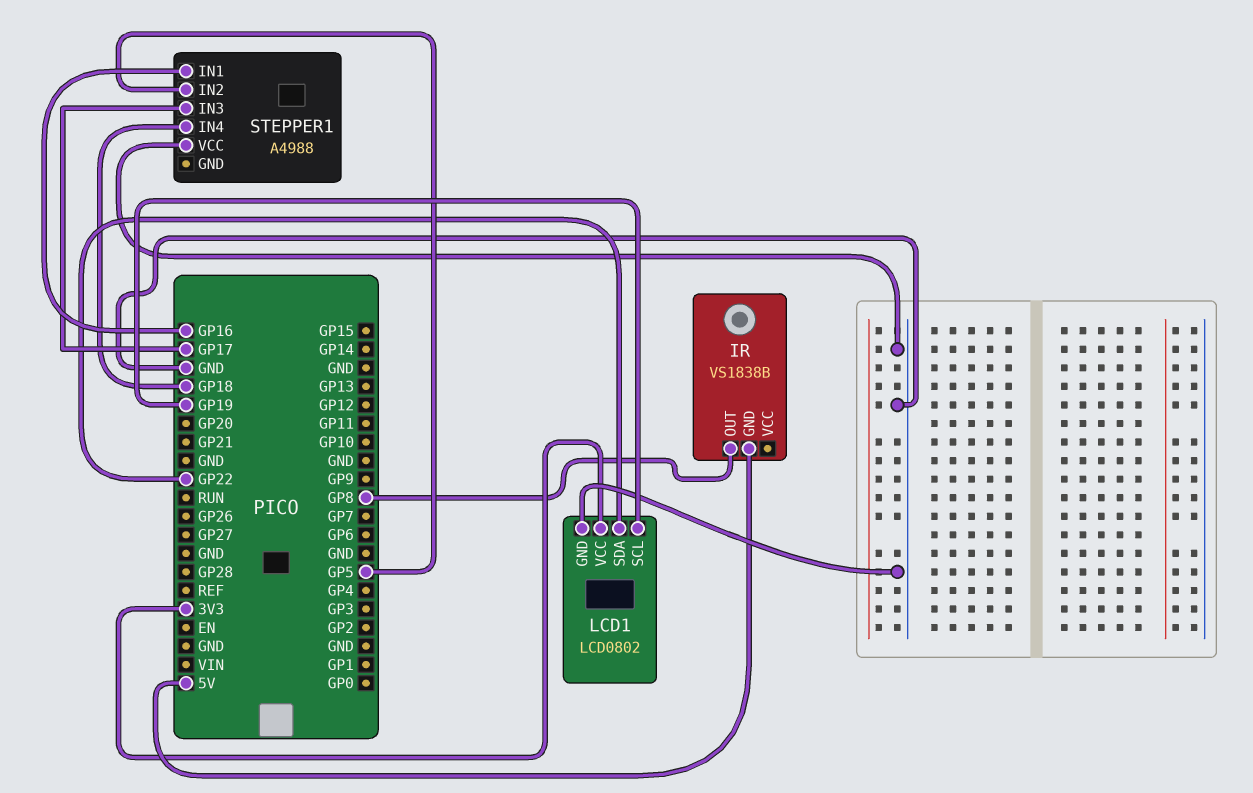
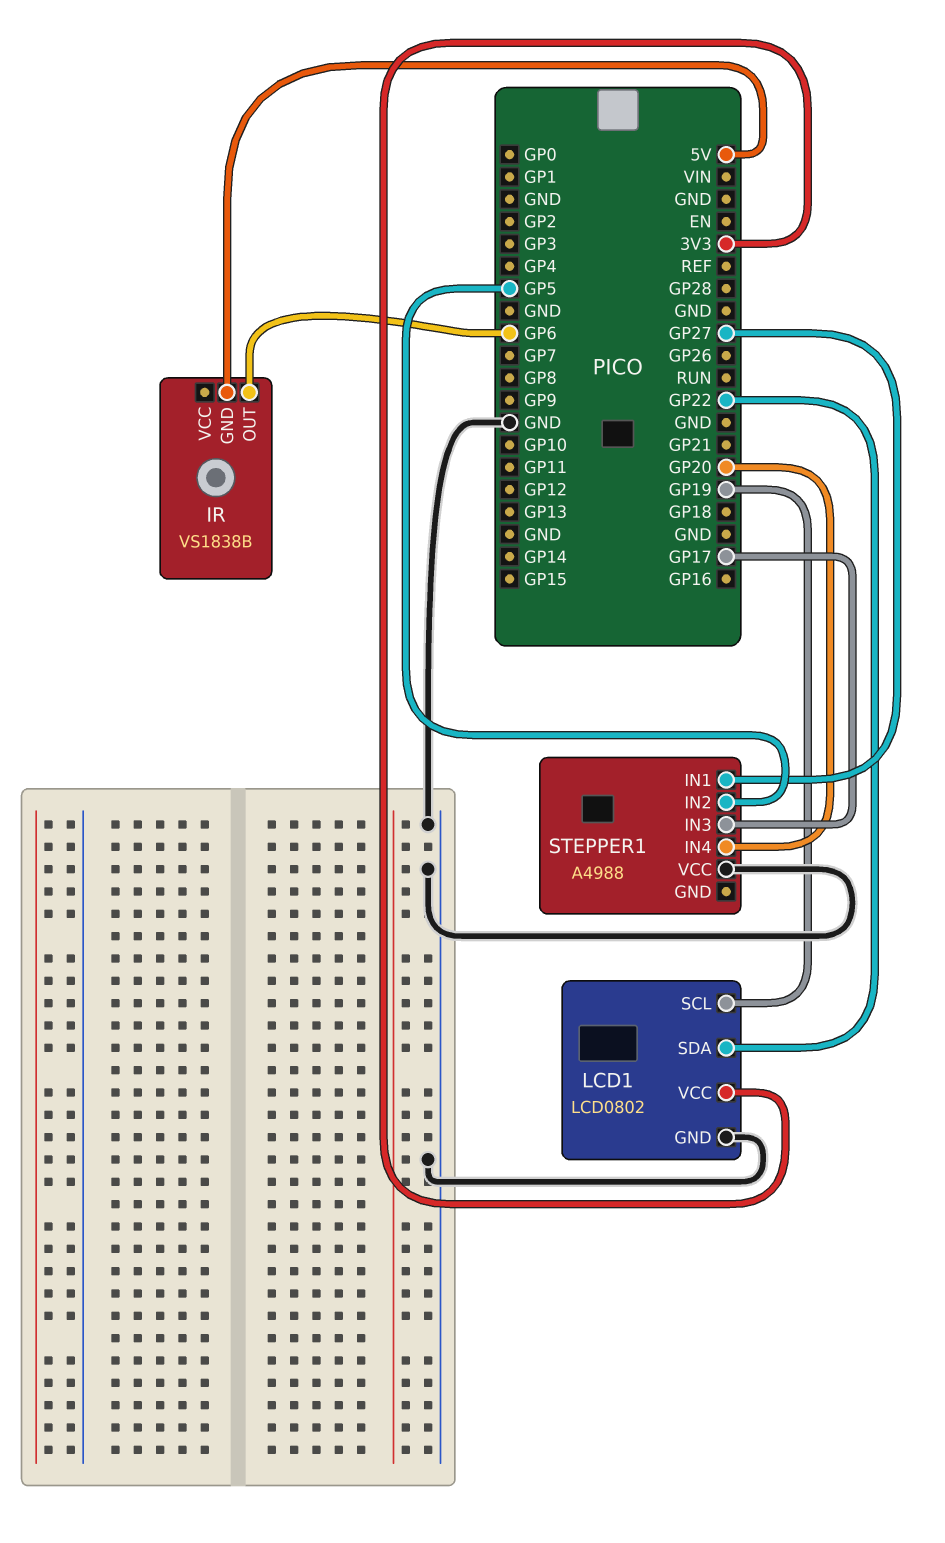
IR pin OUT: GP8 -> GP6
STEPPER1 pin IN1: GP16 -> GP27
STEPPER1 pin IN4: GP18 -> GP20

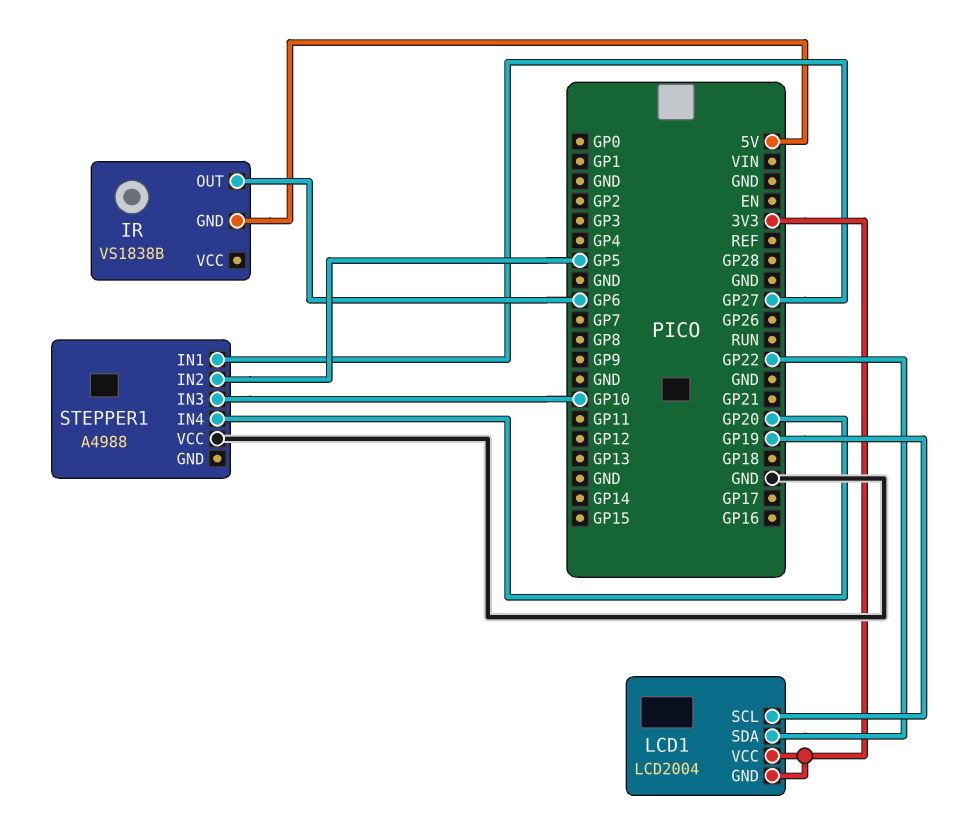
LCD1: LCD0802 -> LCD2004
LCD1 pin GND: GND -> 3V3
STEPPER1 pin IN3: GP17 -> GP10

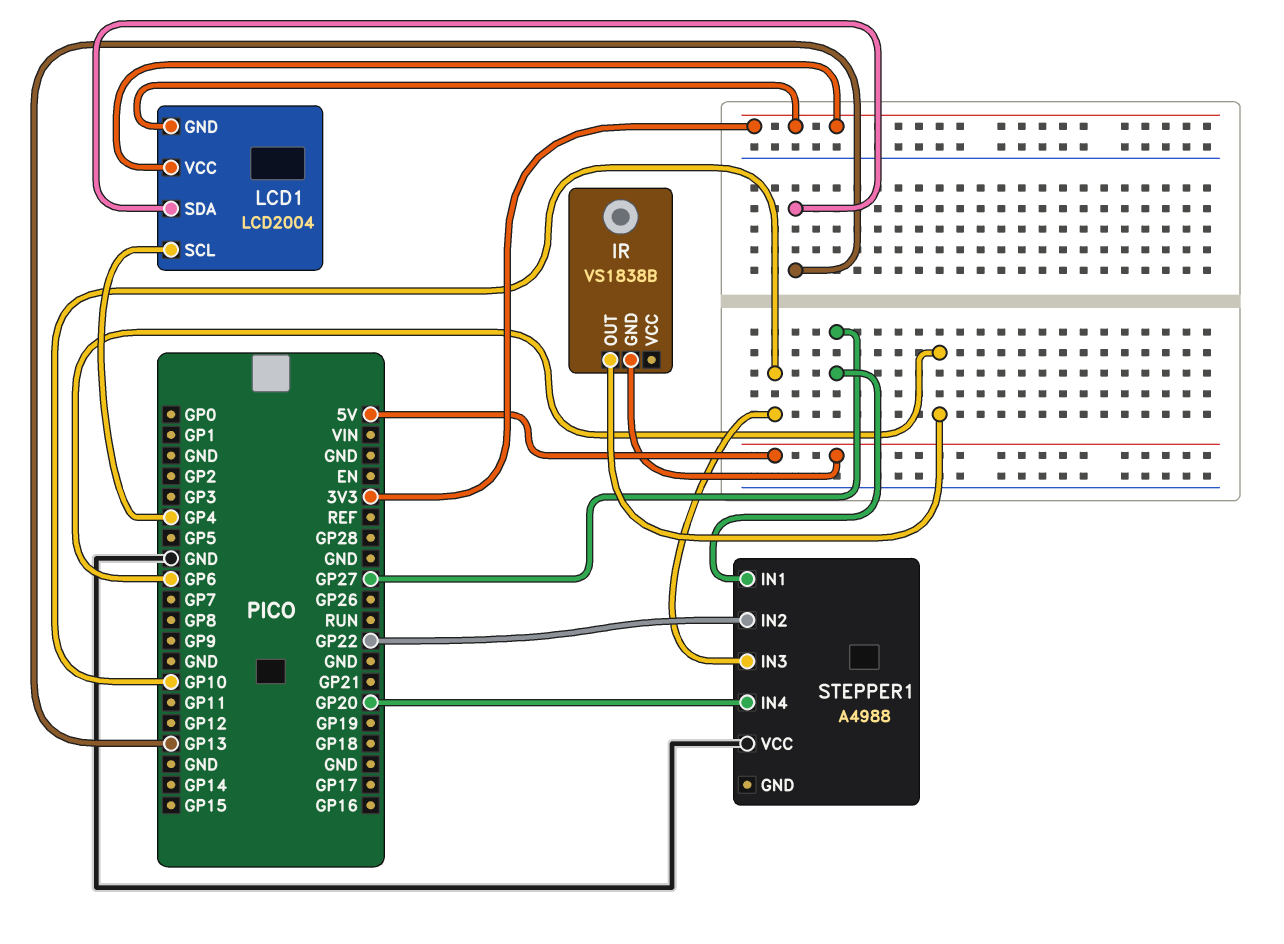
LCD1 pin SCL: GP19 -> GP4
LCD1 pin SDA: GP22 -> GP13
STEPPER1 pin IN2: GP5 -> GP22

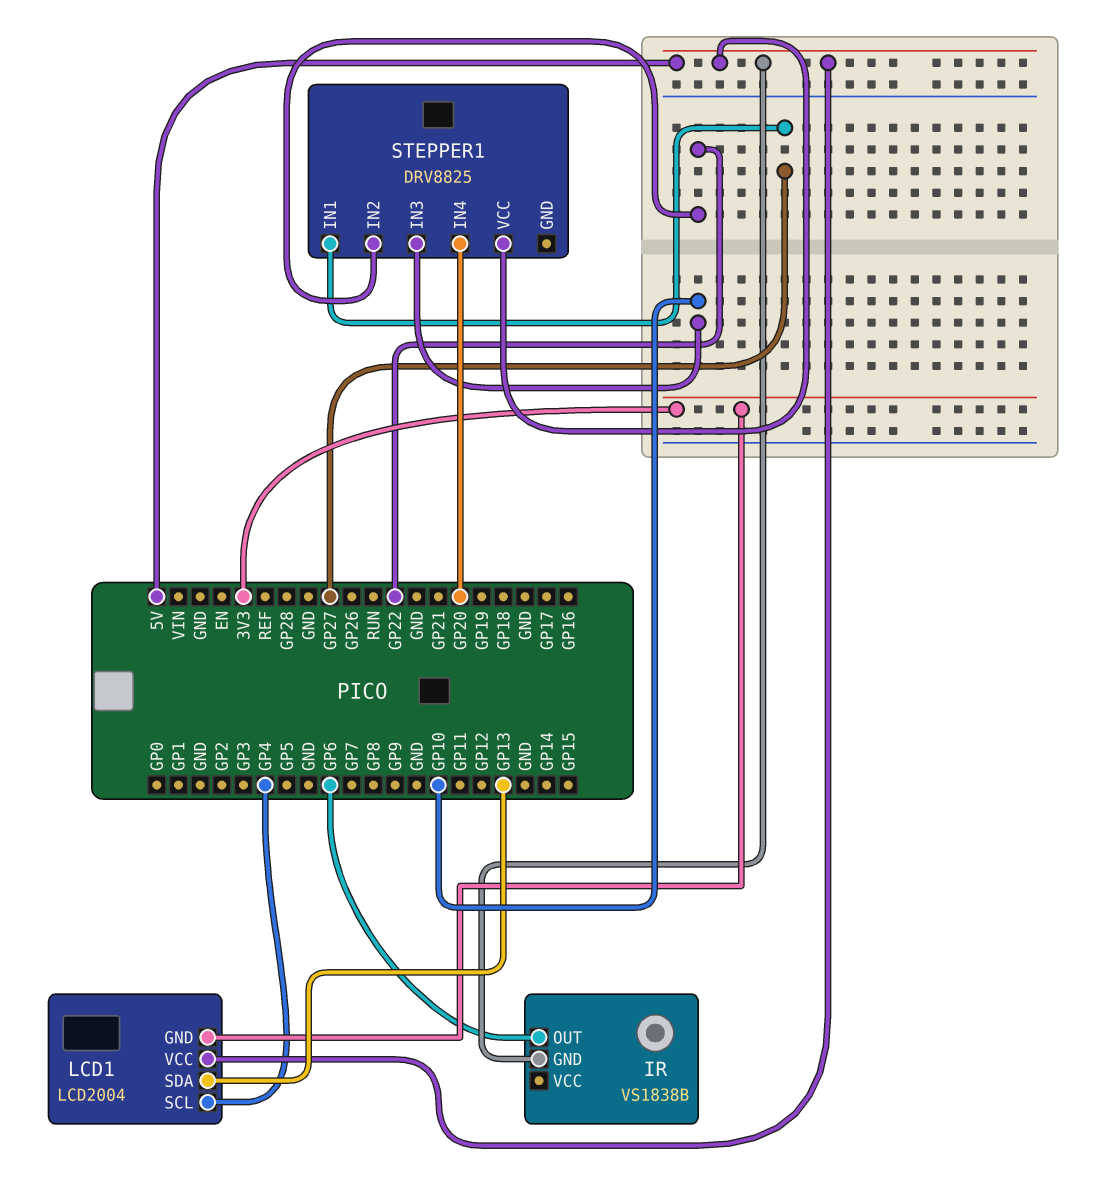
LCD1 pin VCC: 3V3 -> 5V
STEPPER1: A4988 -> DRV8825
STEPPER1 pin VCC: GND -> 5V

